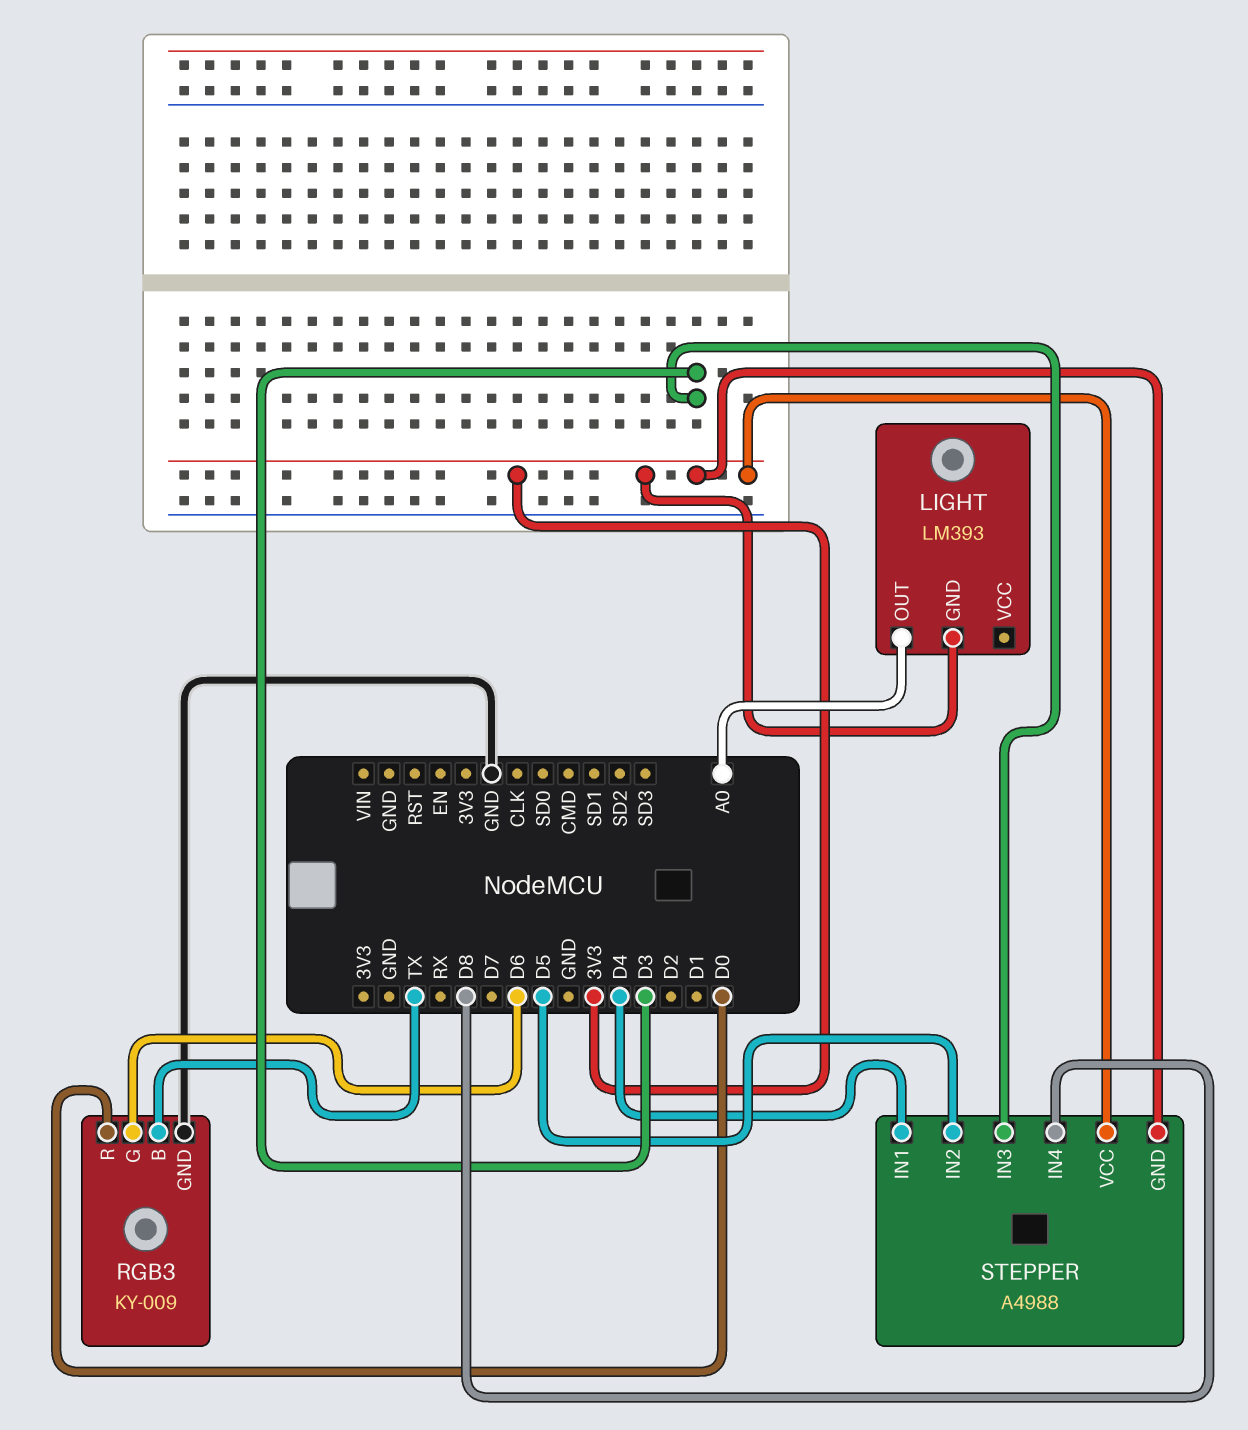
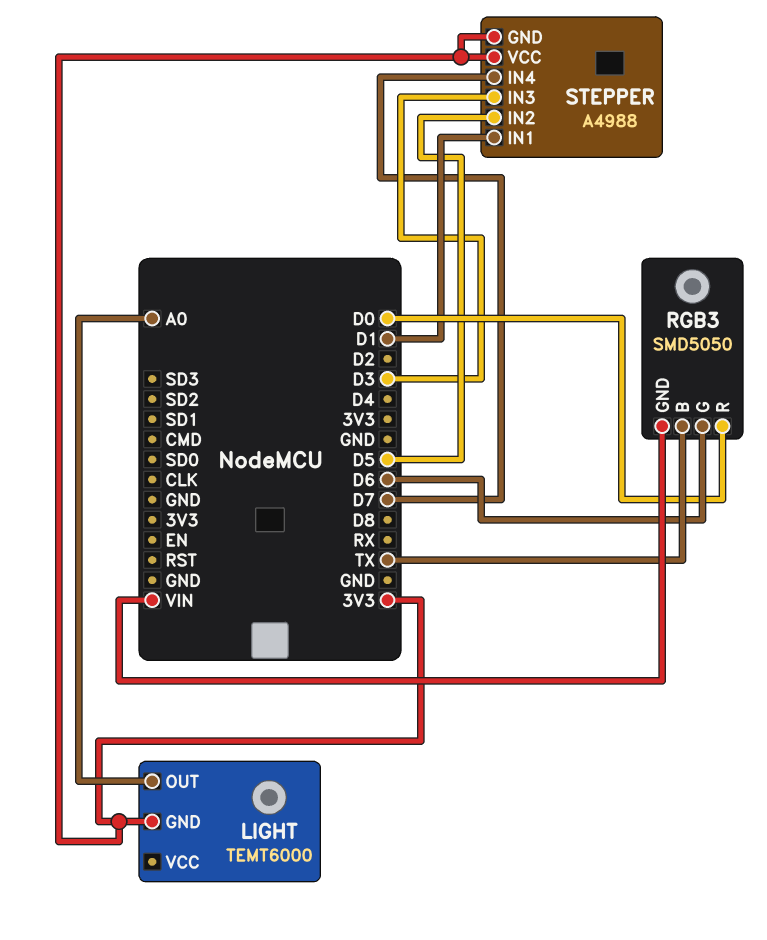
LIGHT: LM393 -> TEMT6000
RGB3: KY-009 -> SMD5050
RGB3 pin GND: GND -> VIN
STEPPER pin IN1: D4 -> D1
STEPPER pin IN4: D8 -> D7

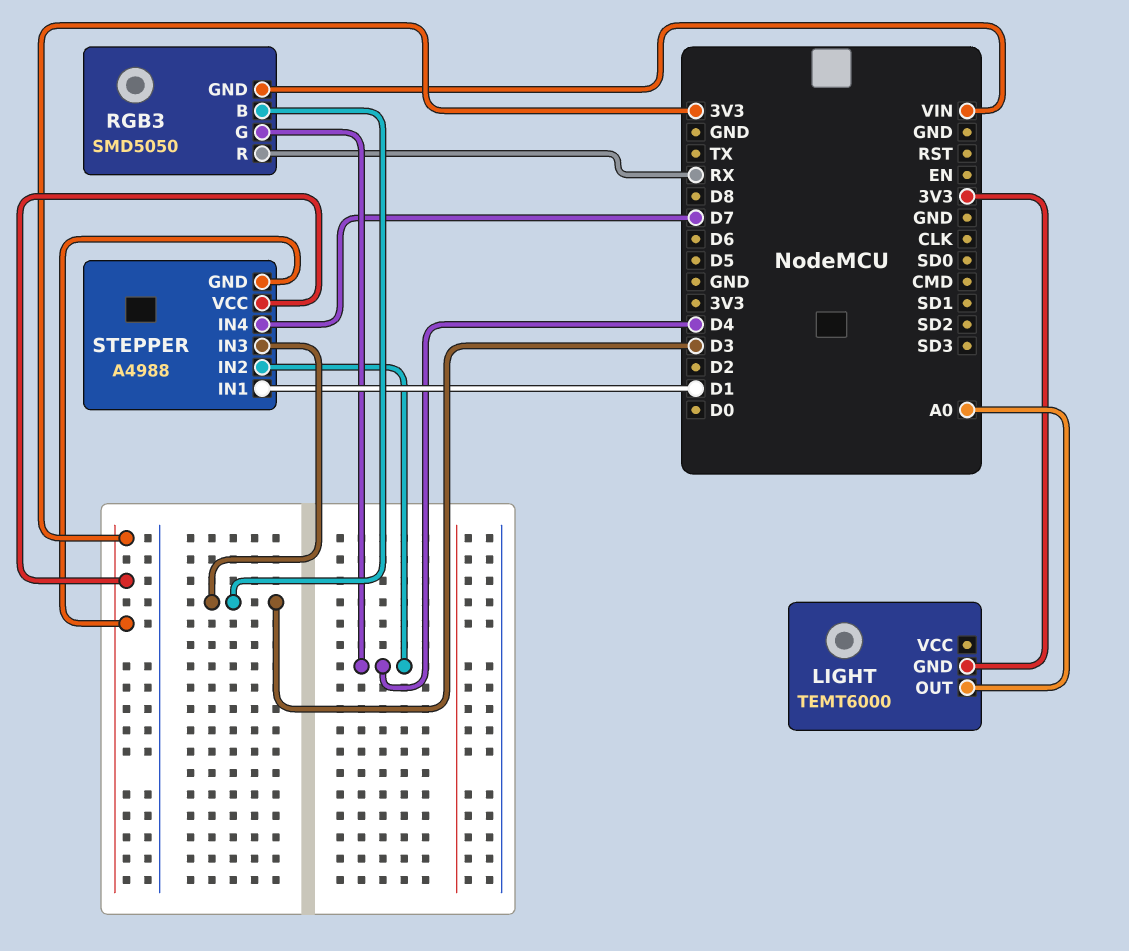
RGB3 pin B: TX -> D3
RGB3 pin G: D6 -> D4
RGB3 pin R: D0 -> RX
STEPPER pin IN2: D5 -> D4

